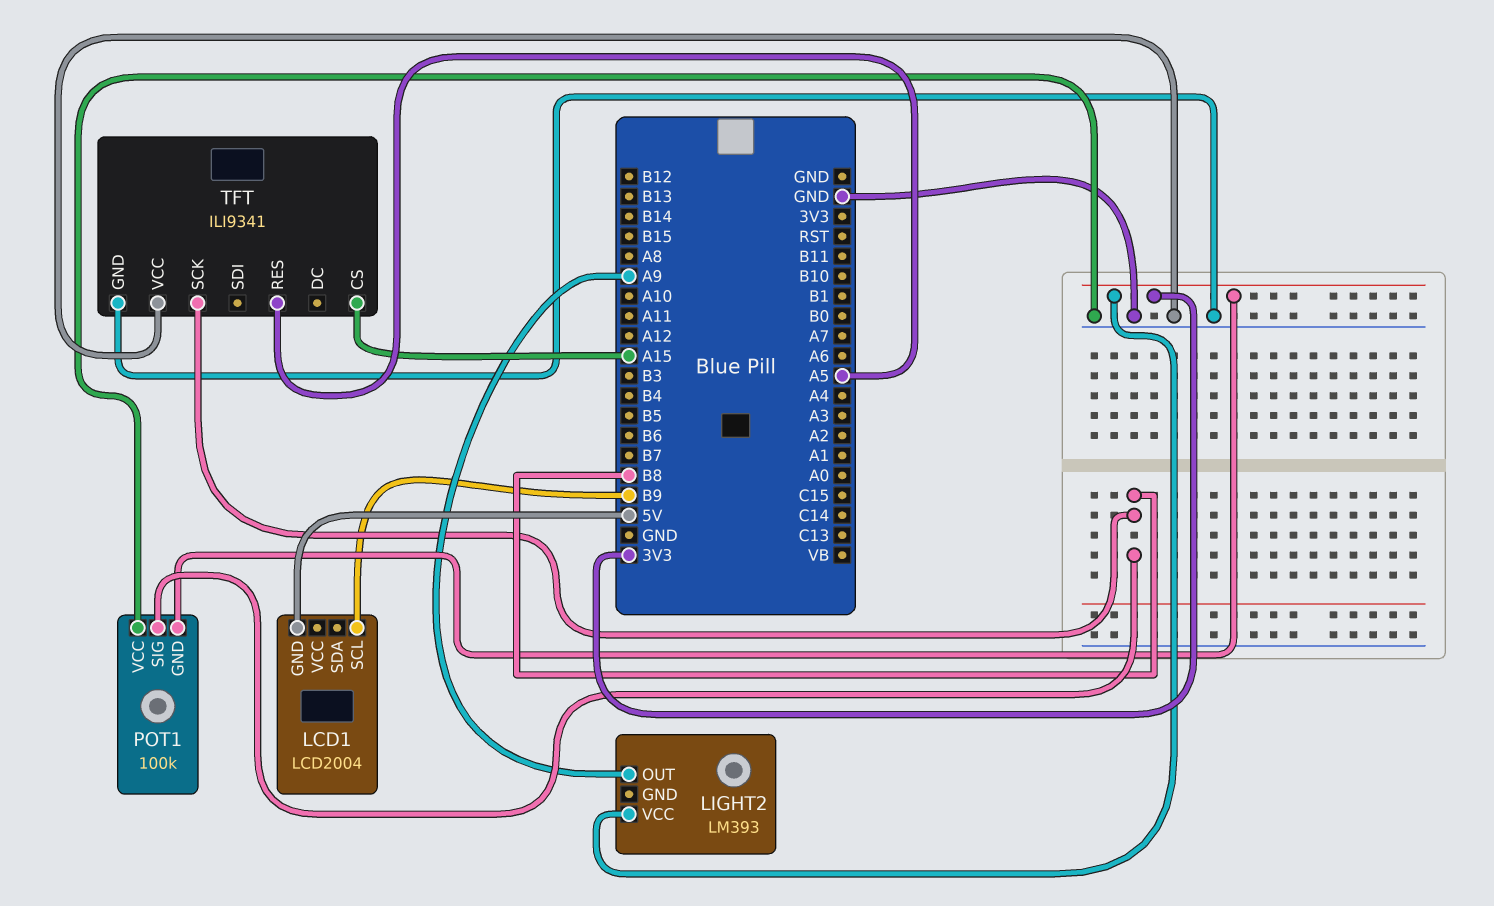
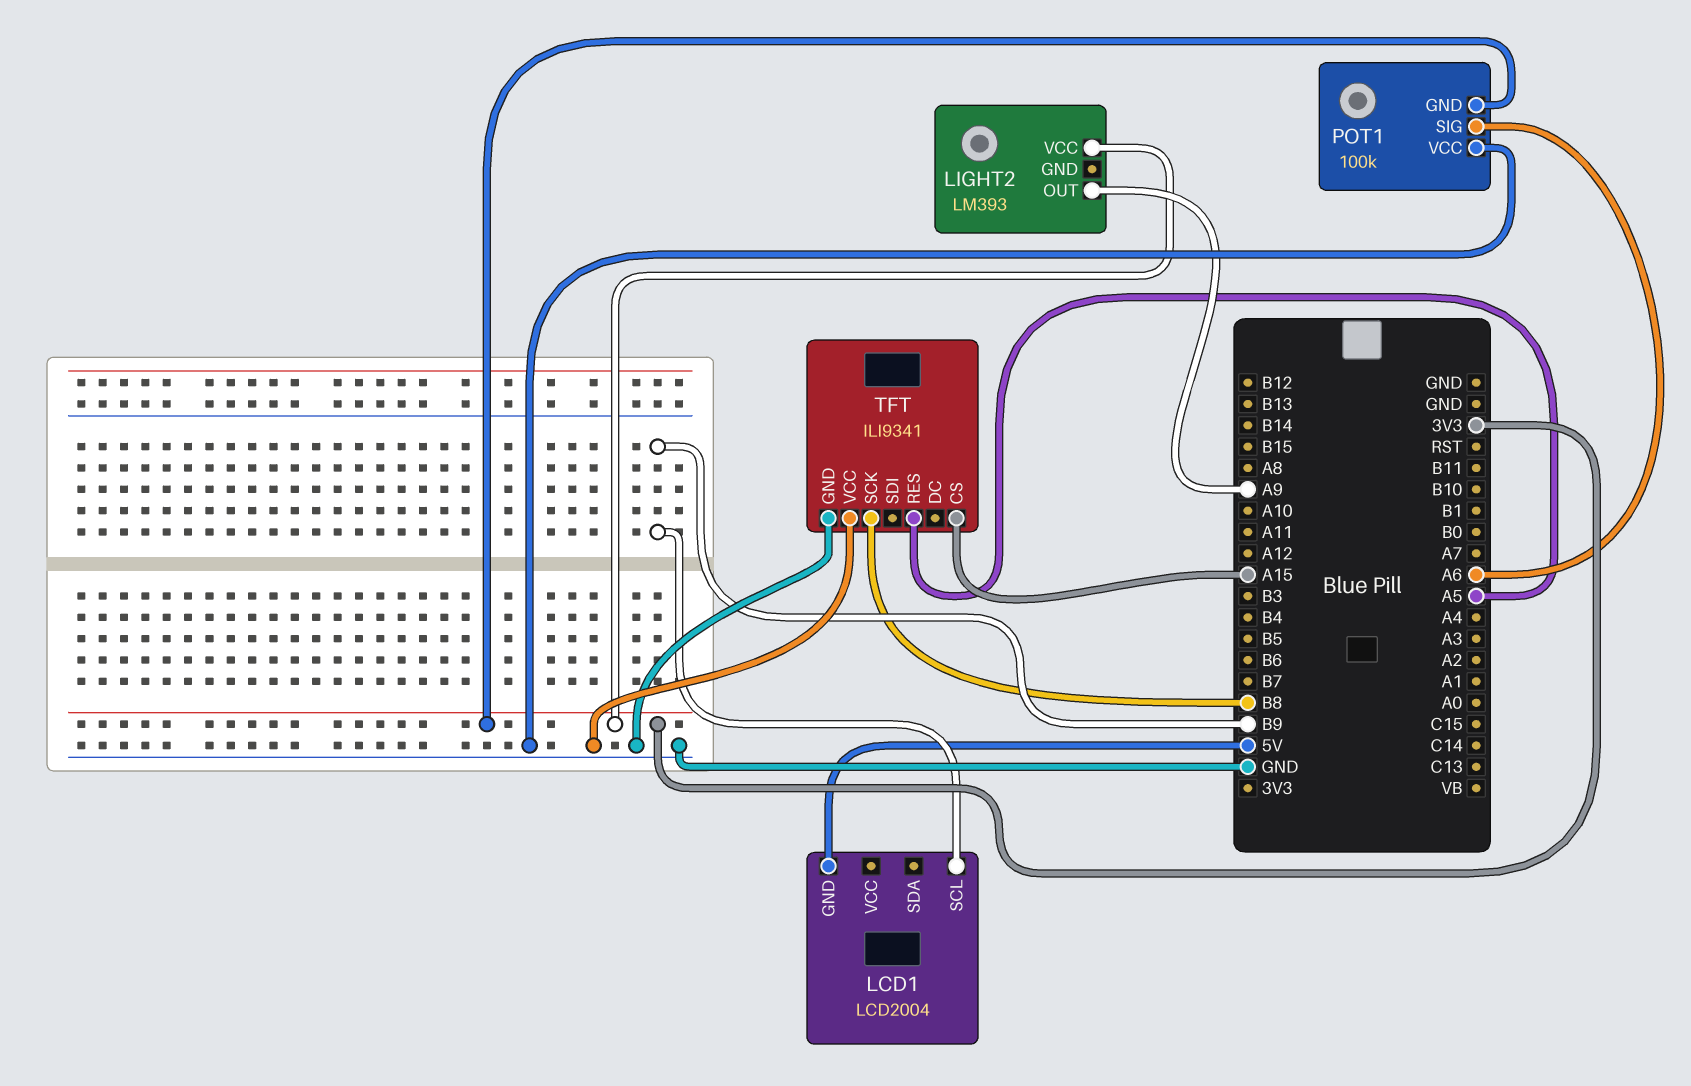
POT1 pin SIG: B8 -> A6

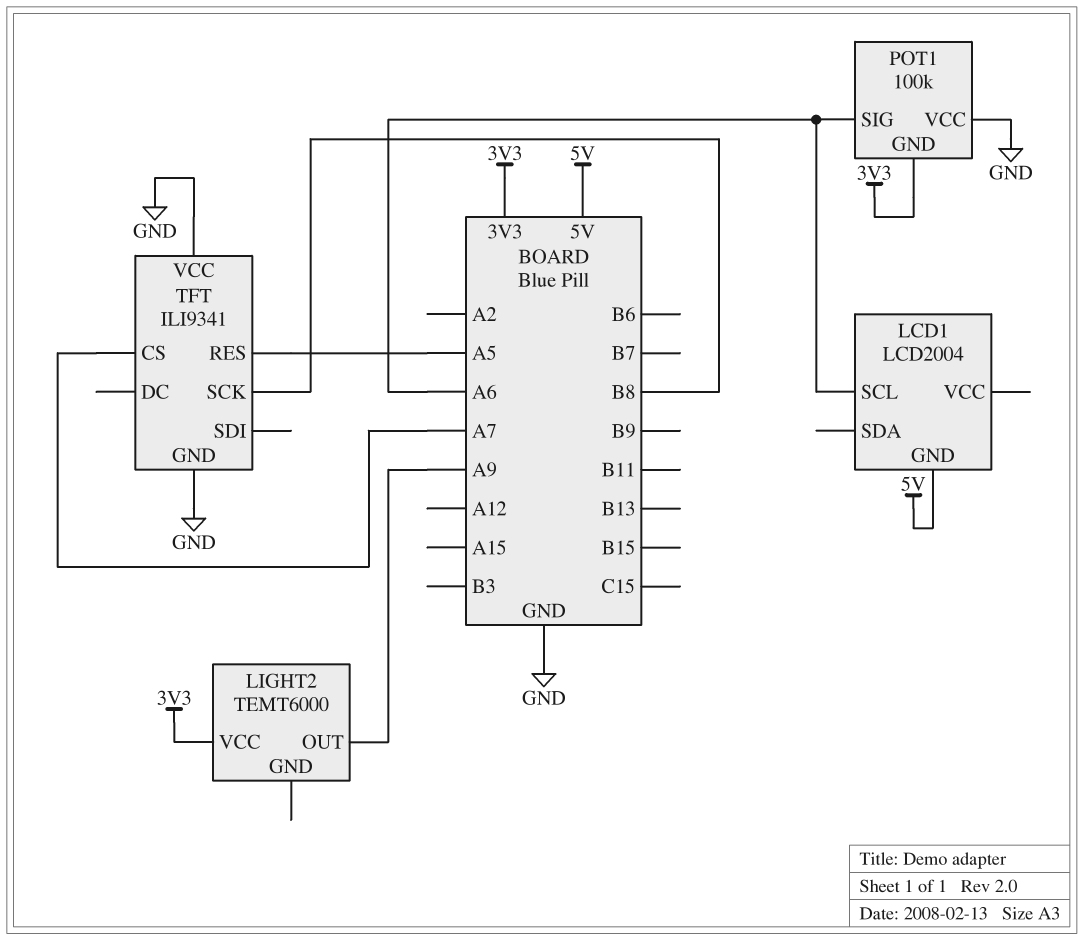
LCD1 pin SCL: B9 -> A6
LIGHT2: LM393 -> TEMT6000
TFT pin CS: A15 -> A7

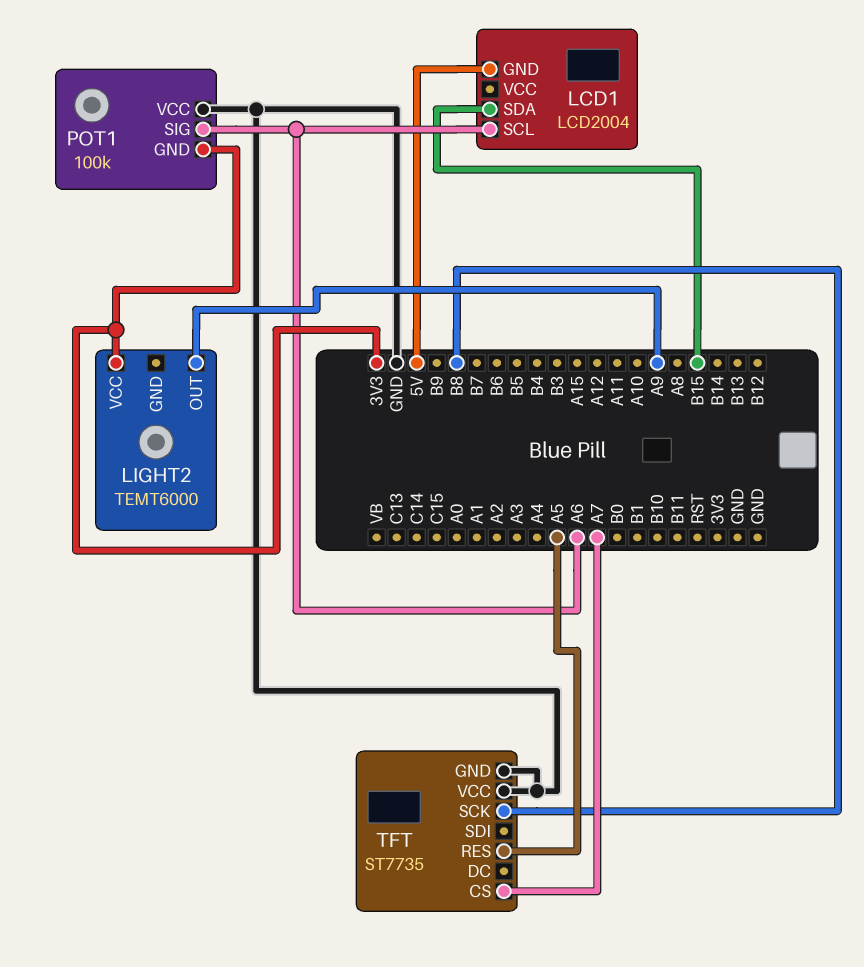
LCD1 pin SDA: none -> B15
TFT: ILI9341 -> ST7735

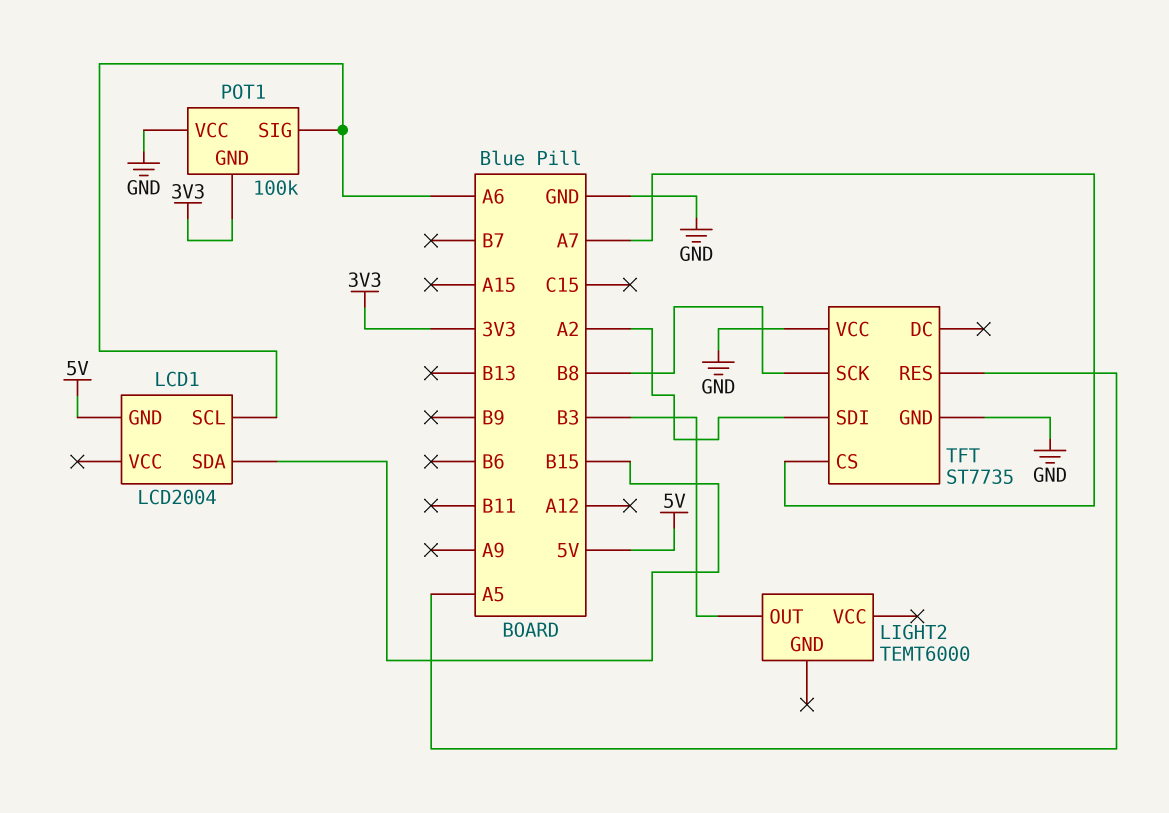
LIGHT2 pin OUT: A9 -> B3
LIGHT2 pin VCC: 3V3 -> none
TFT pin SDI: none -> A2

